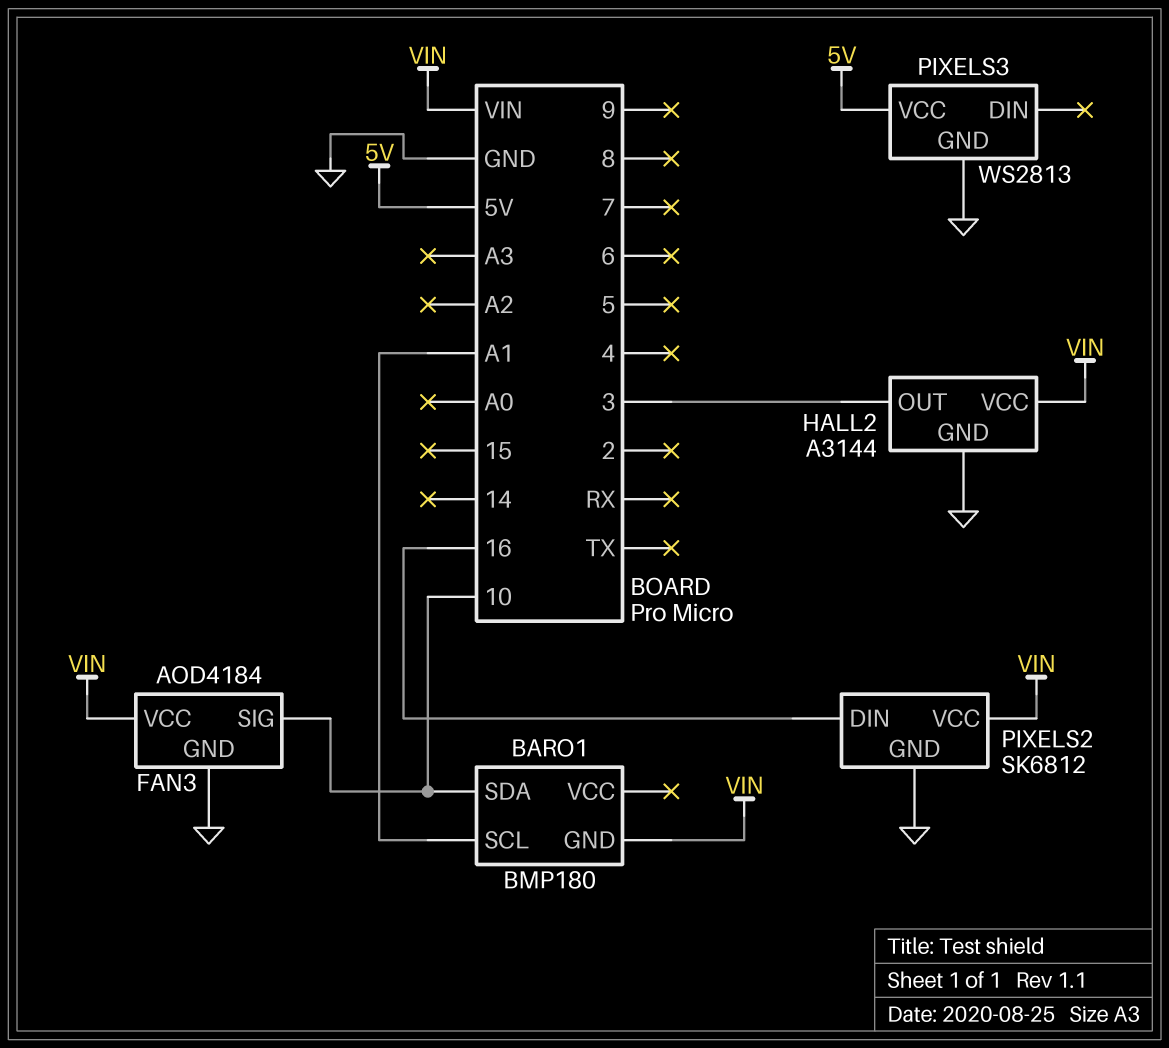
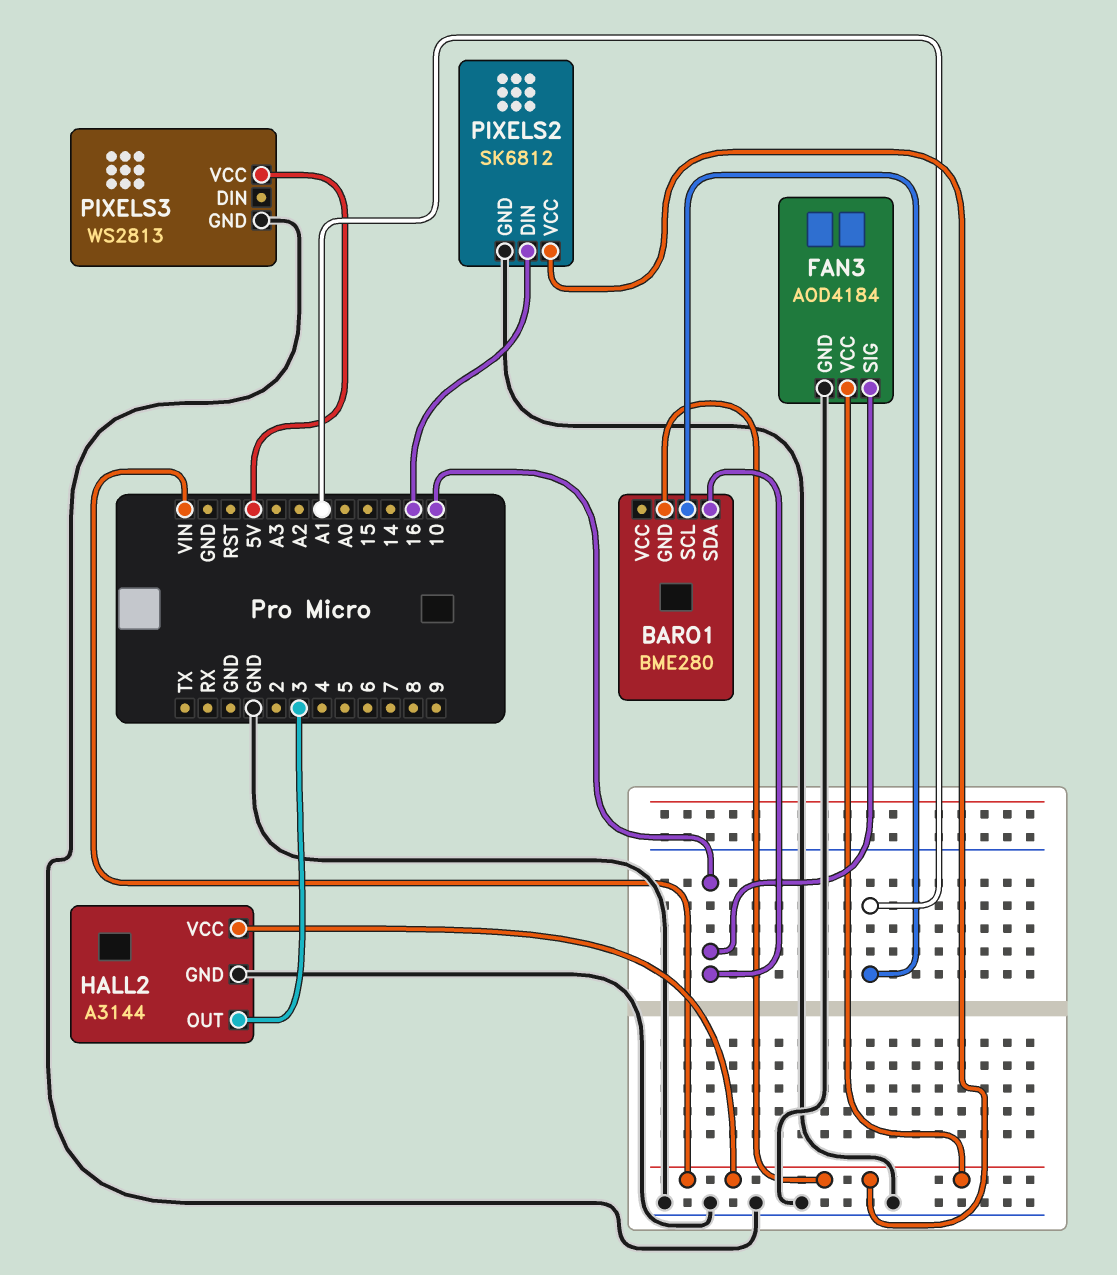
BARO1: BMP180 -> BME280

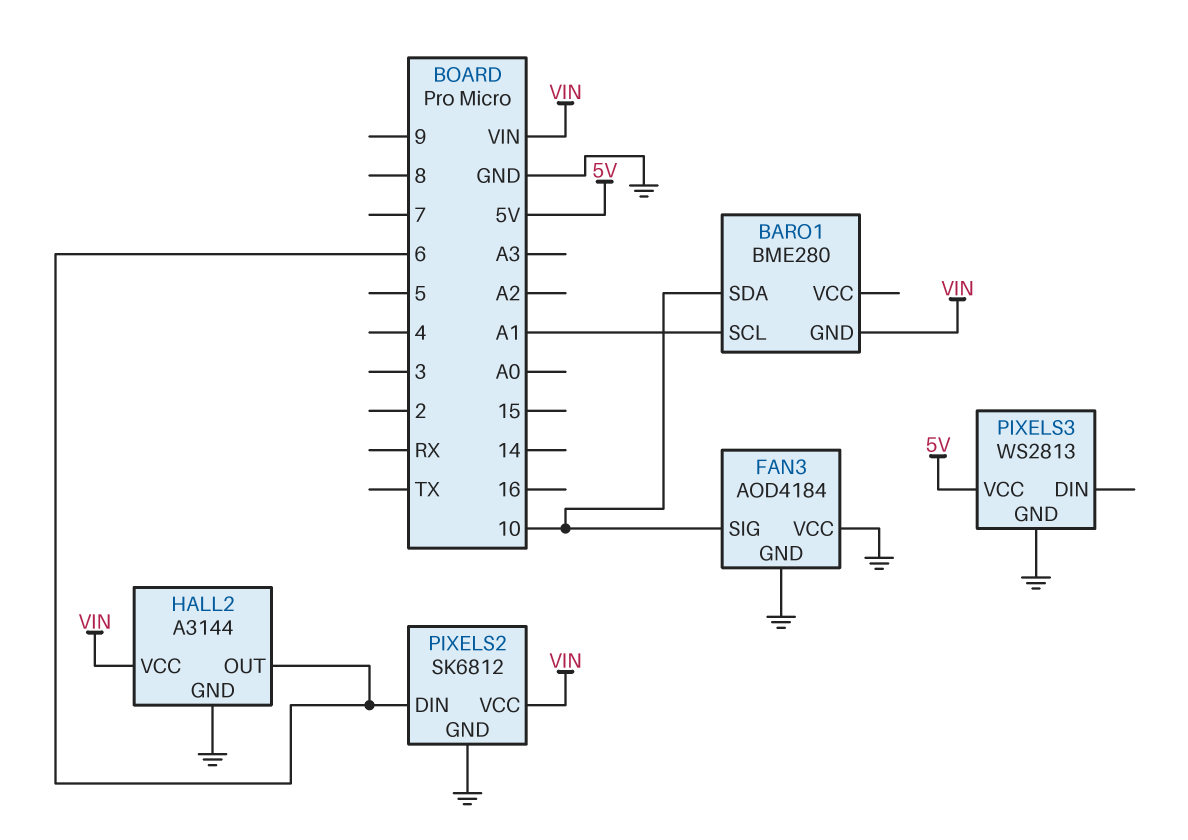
FAN3 pin VCC: VIN -> GND
HALL2 pin OUT: 3 -> 6
PIXELS2 pin DIN: 16 -> 6

